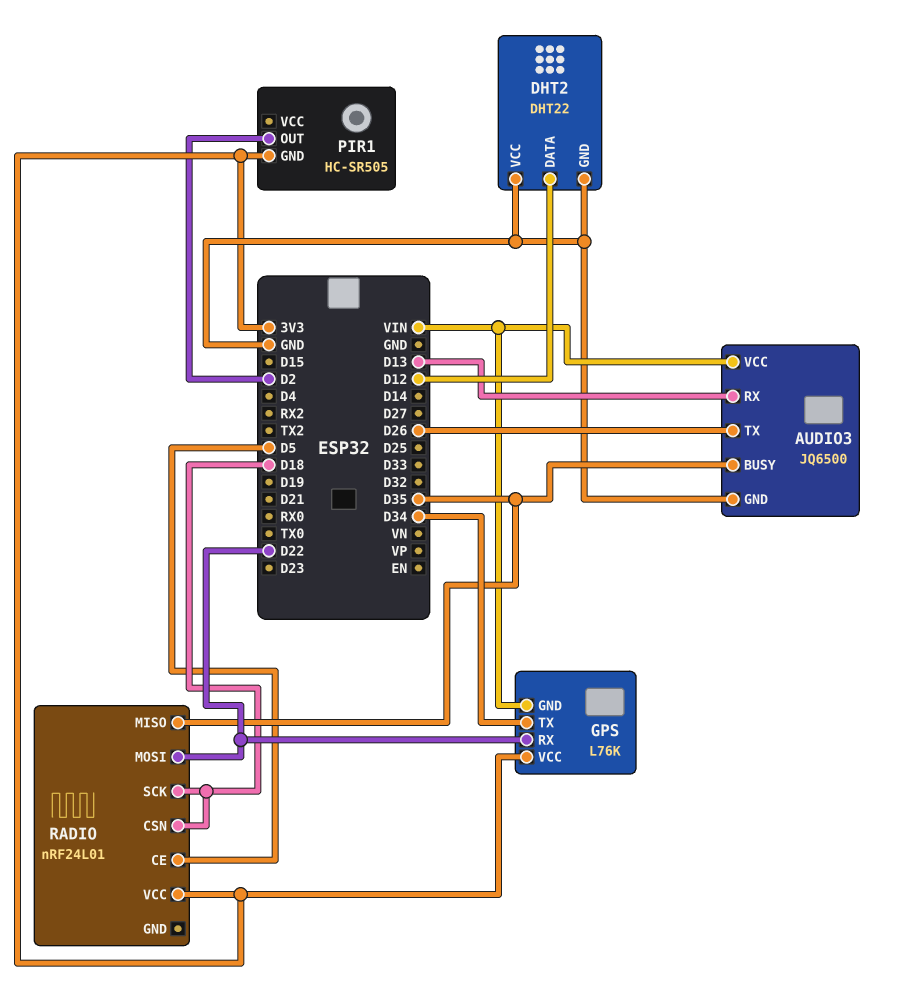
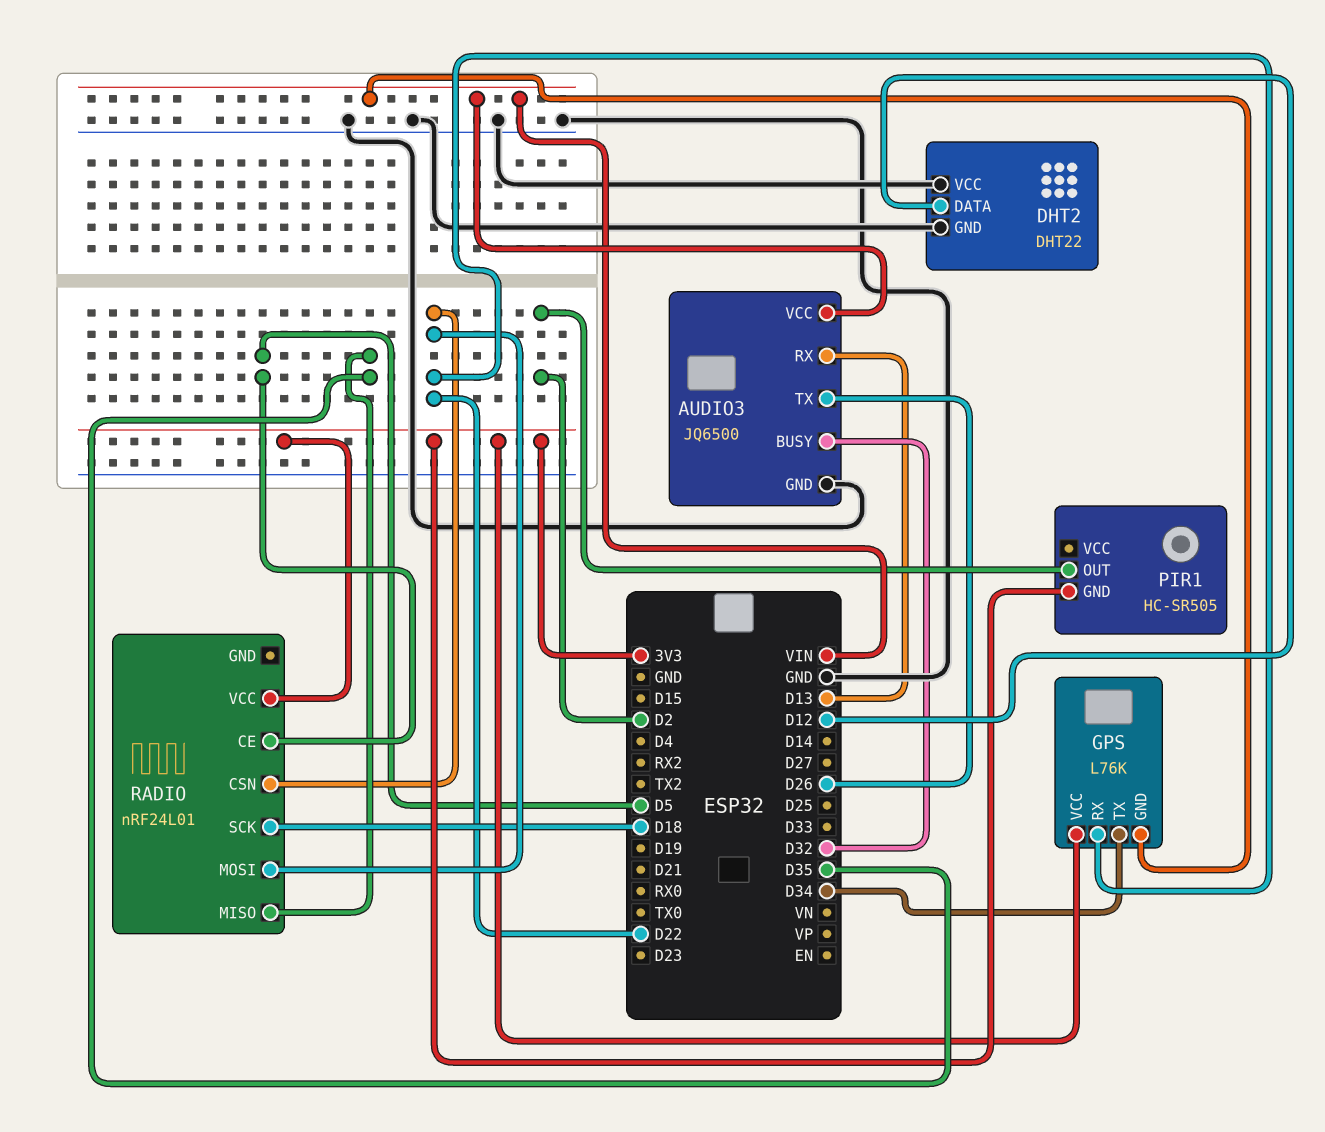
AUDIO3 pin BUSY: D35 -> D32
RADIO pin CSN: D18 -> D22

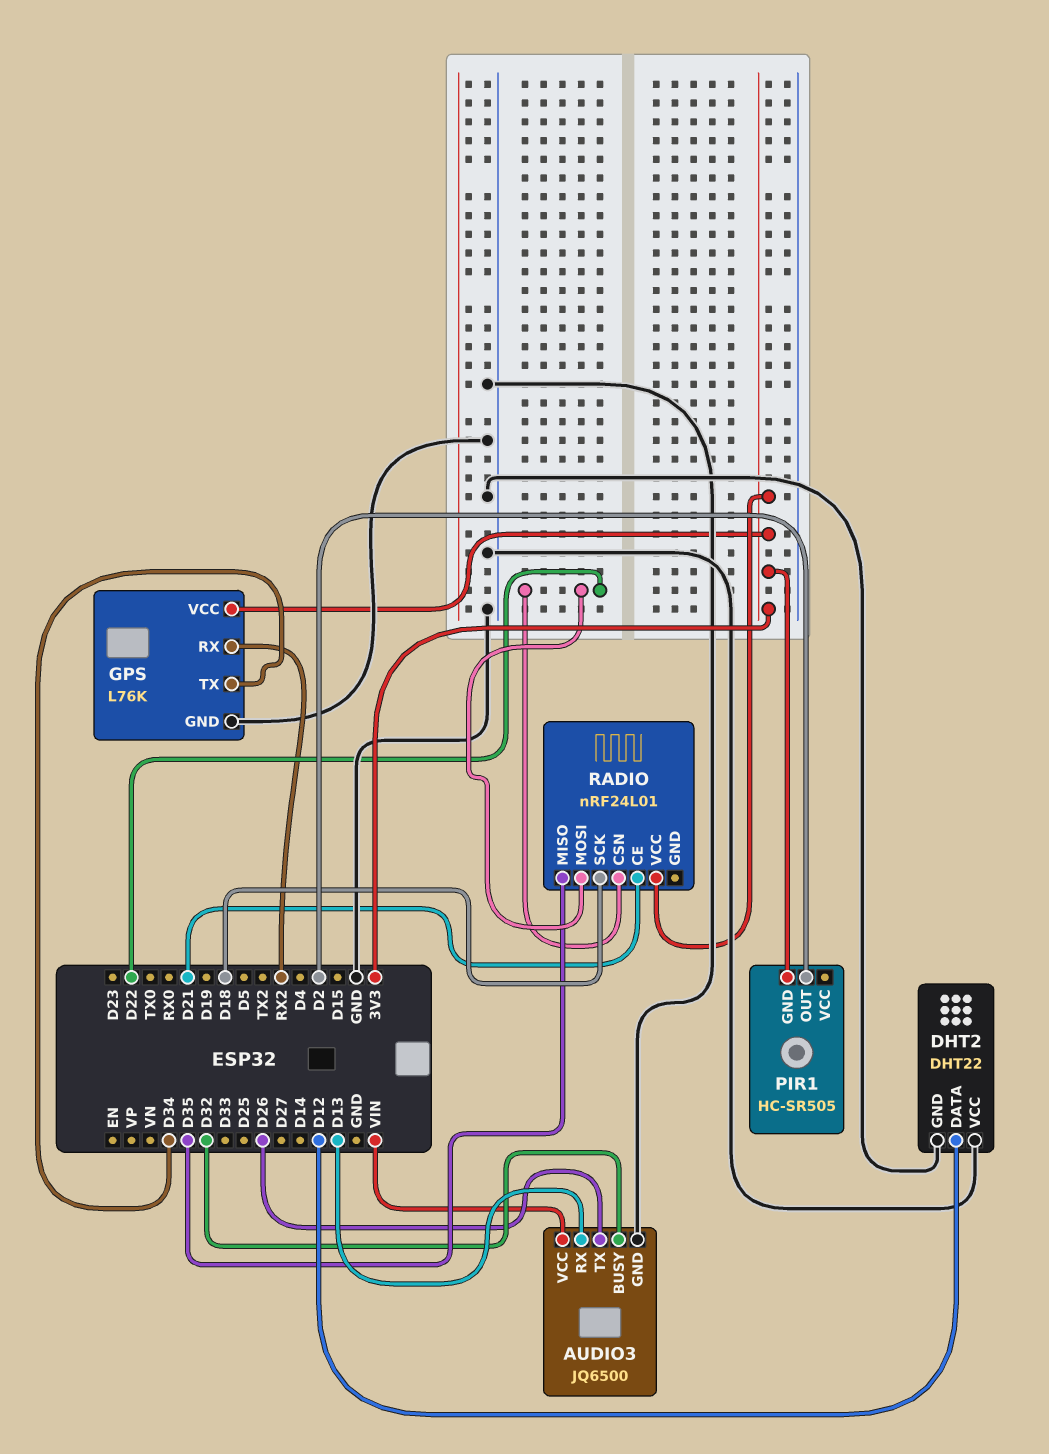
GPS pin GND: VIN -> GND
GPS pin RX: D22 -> RX2
RADIO pin CE: D5 -> D21

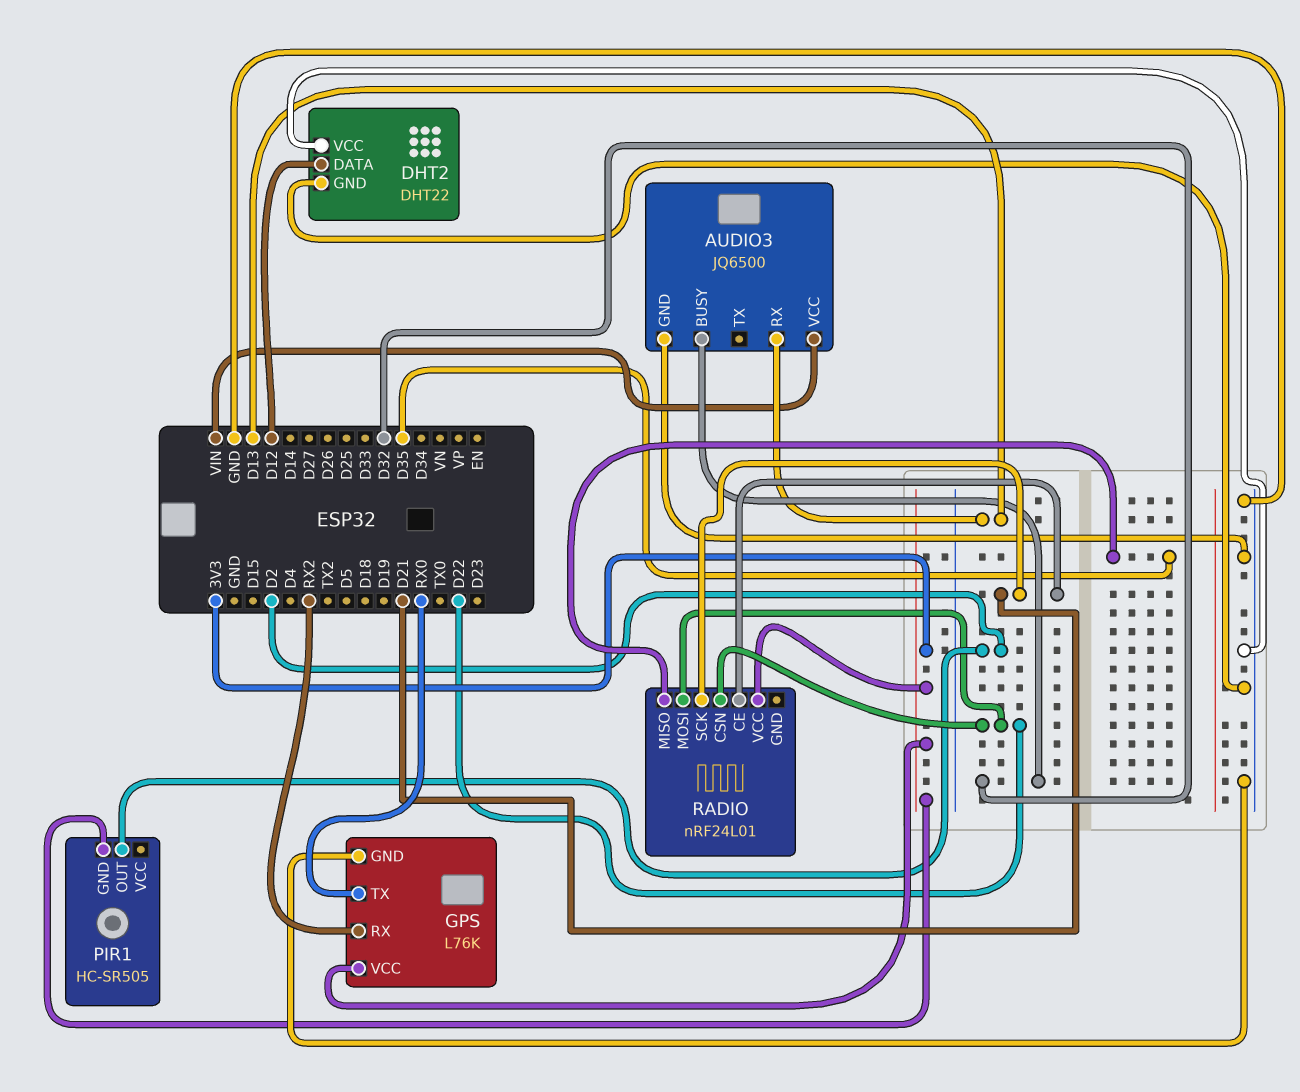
AUDIO3 pin TX: D26 -> none
GPS pin TX: D34 -> RX0
RADIO pin SCK: D18 -> D21

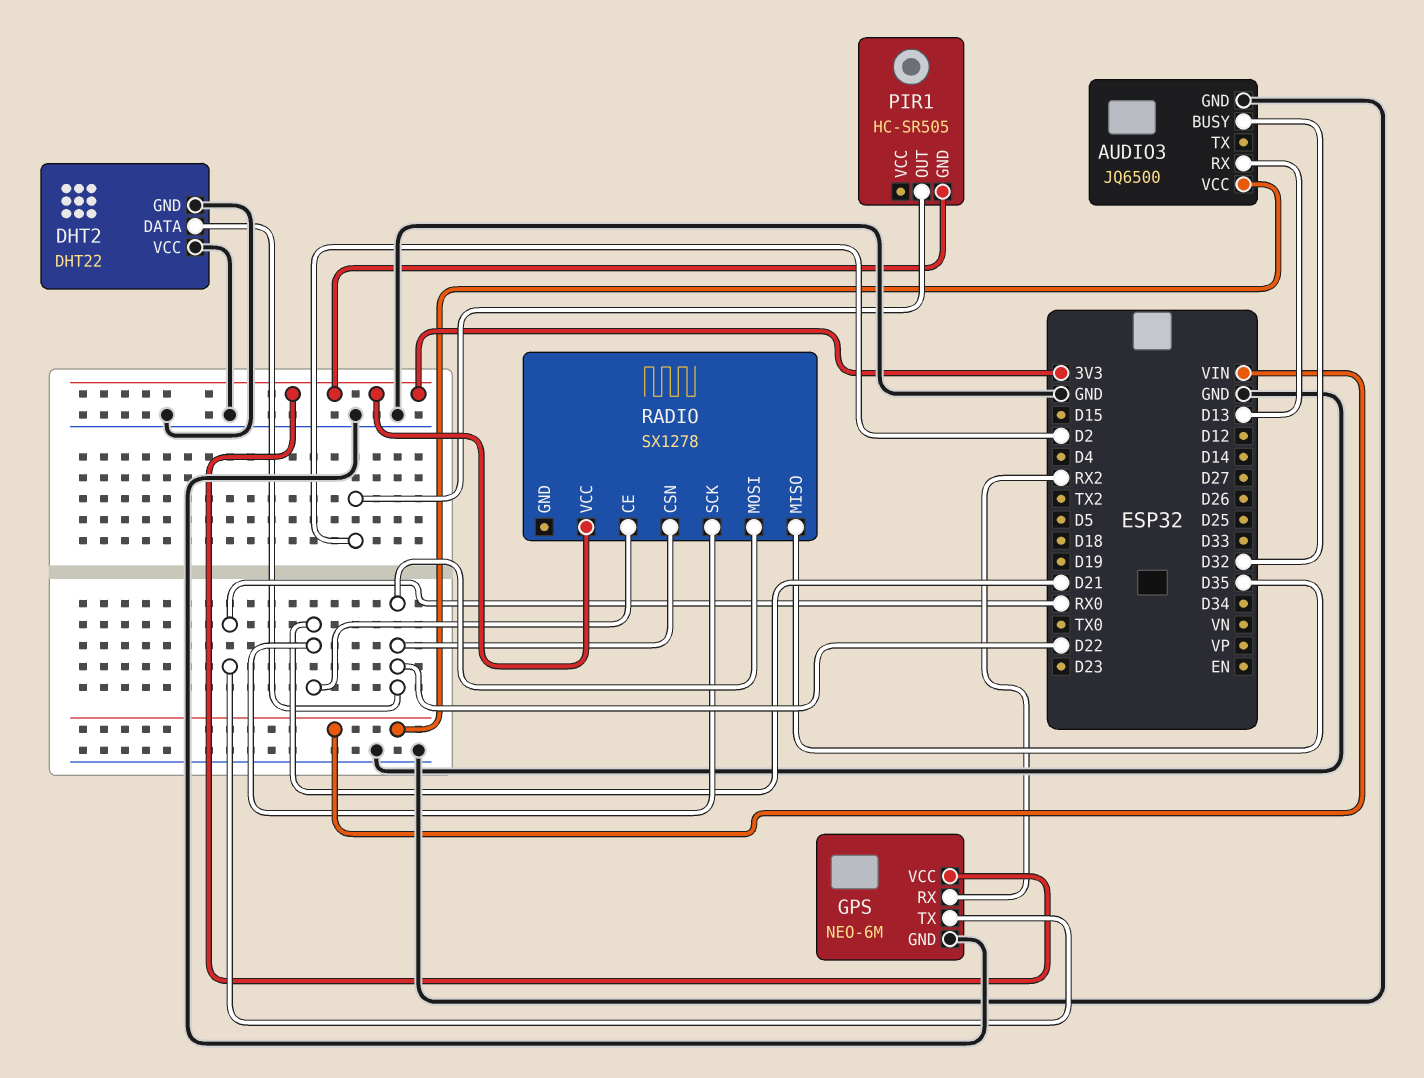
DHT2 pin DATA: D12 -> D22
GPS: L76K -> NEO-6M
RADIO: nRF24L01 -> SX1278

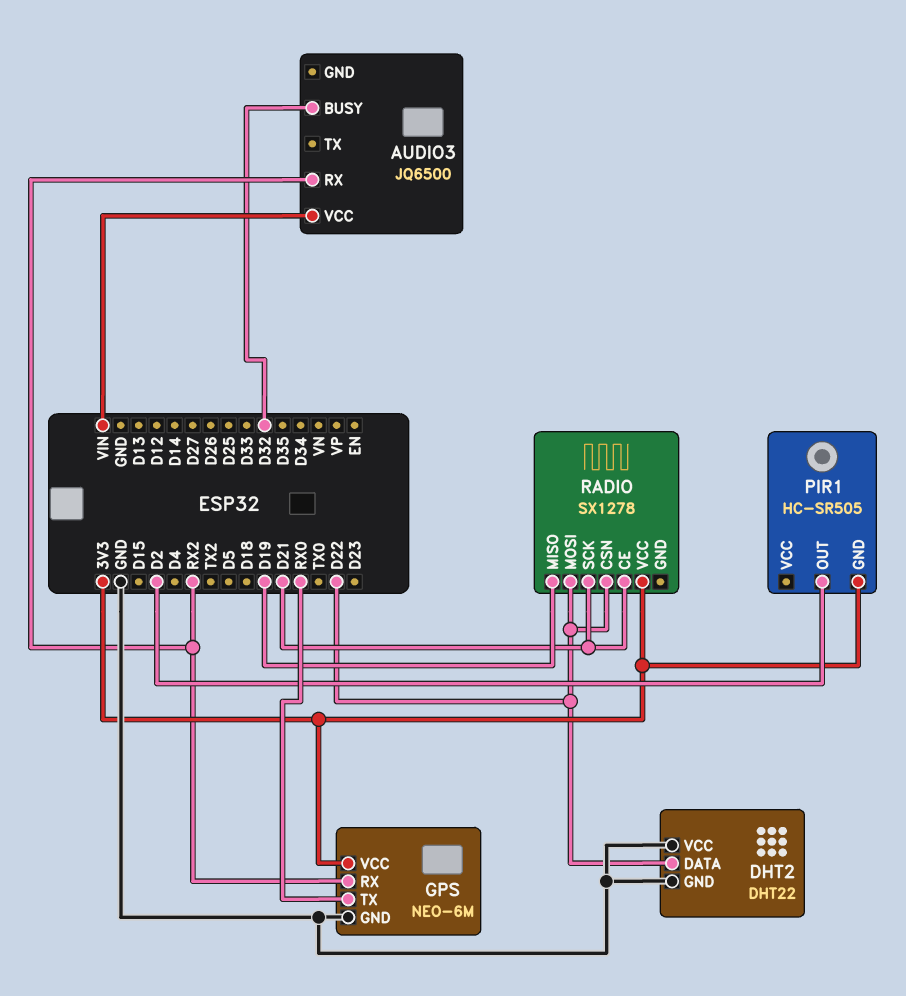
AUDIO3 pin GND: GND -> none
AUDIO3 pin RX: D13 -> RX2
RADIO pin MISO: D35 -> D19

